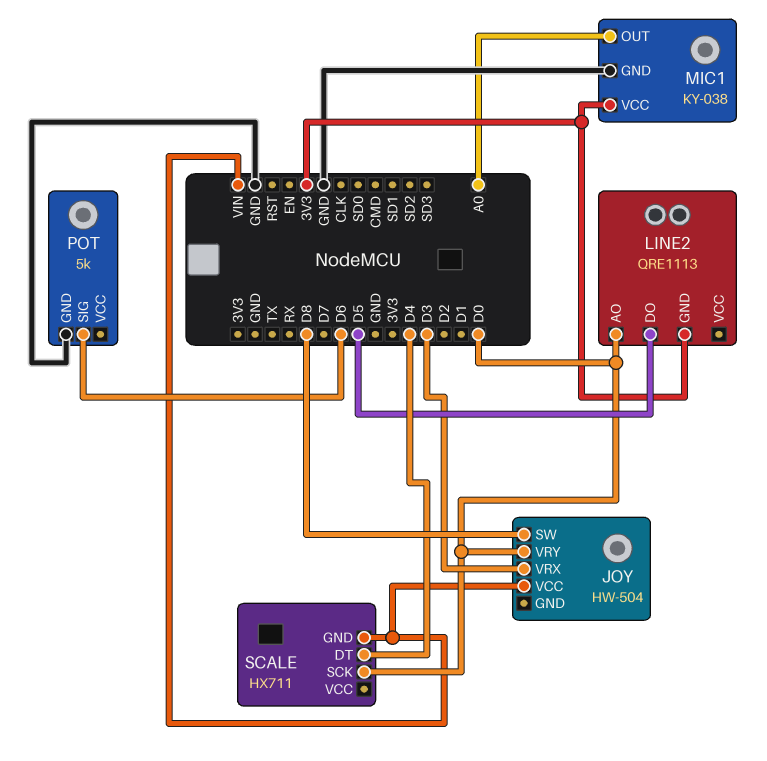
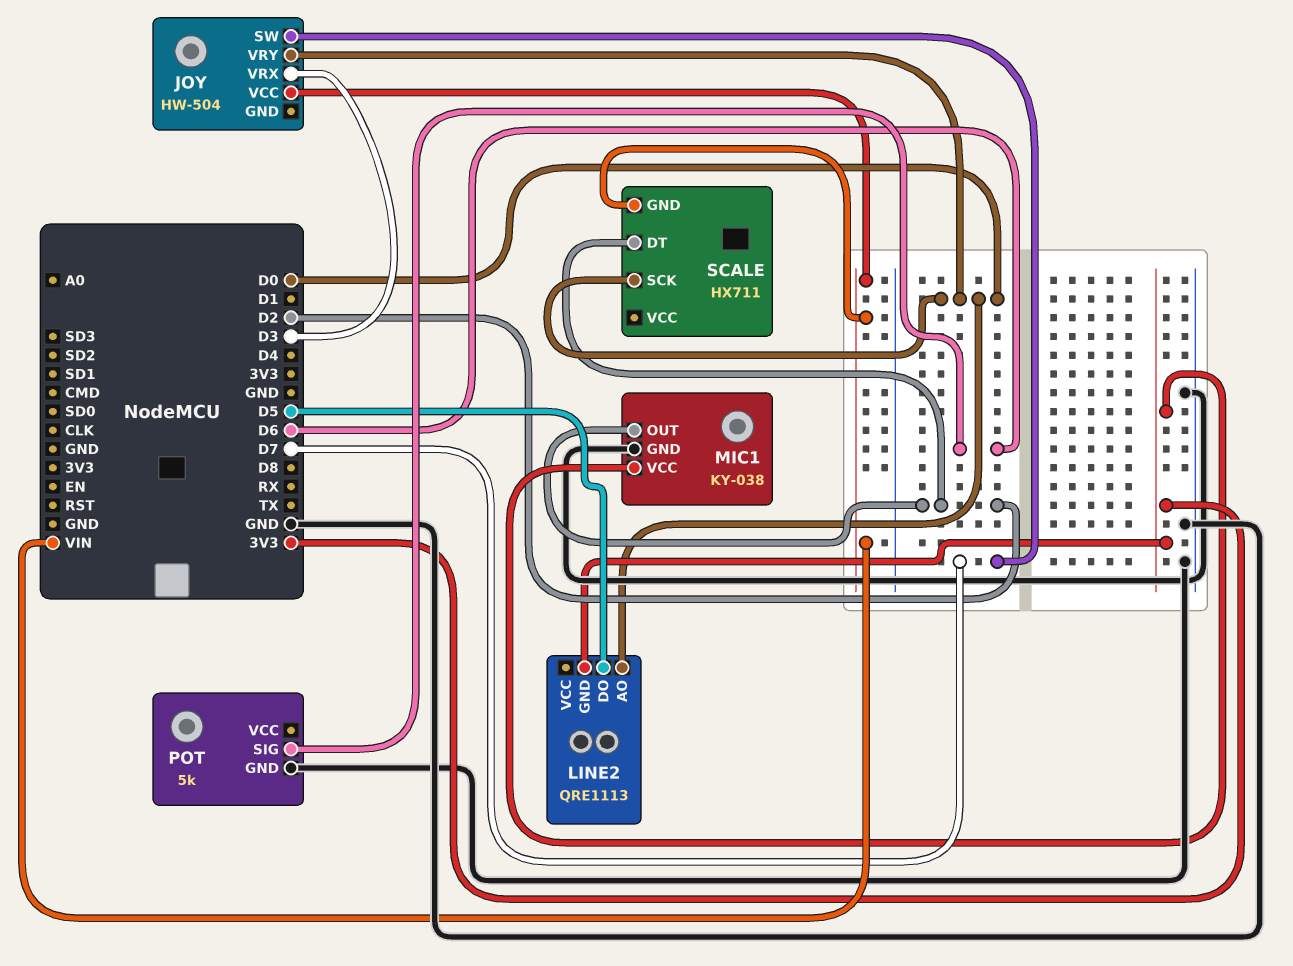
JOY pin SW: D8 -> D7
MIC1 pin OUT: A0 -> D2
SCALE pin DT: D4 -> D2

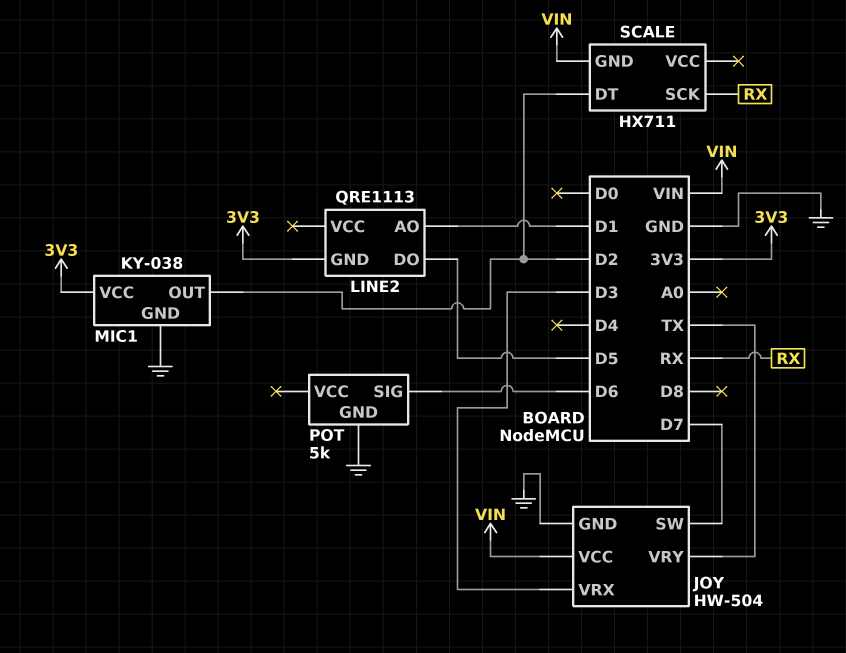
JOY pin GND: none -> GND
JOY pin VRY: D0 -> TX
LINE2 pin AO: D0 -> D1
SCALE pin SCK: D0 -> RX

